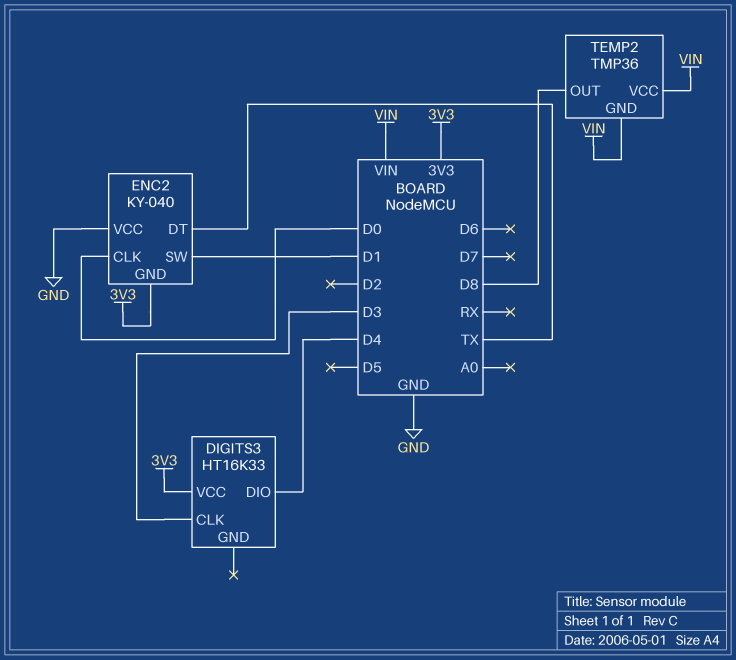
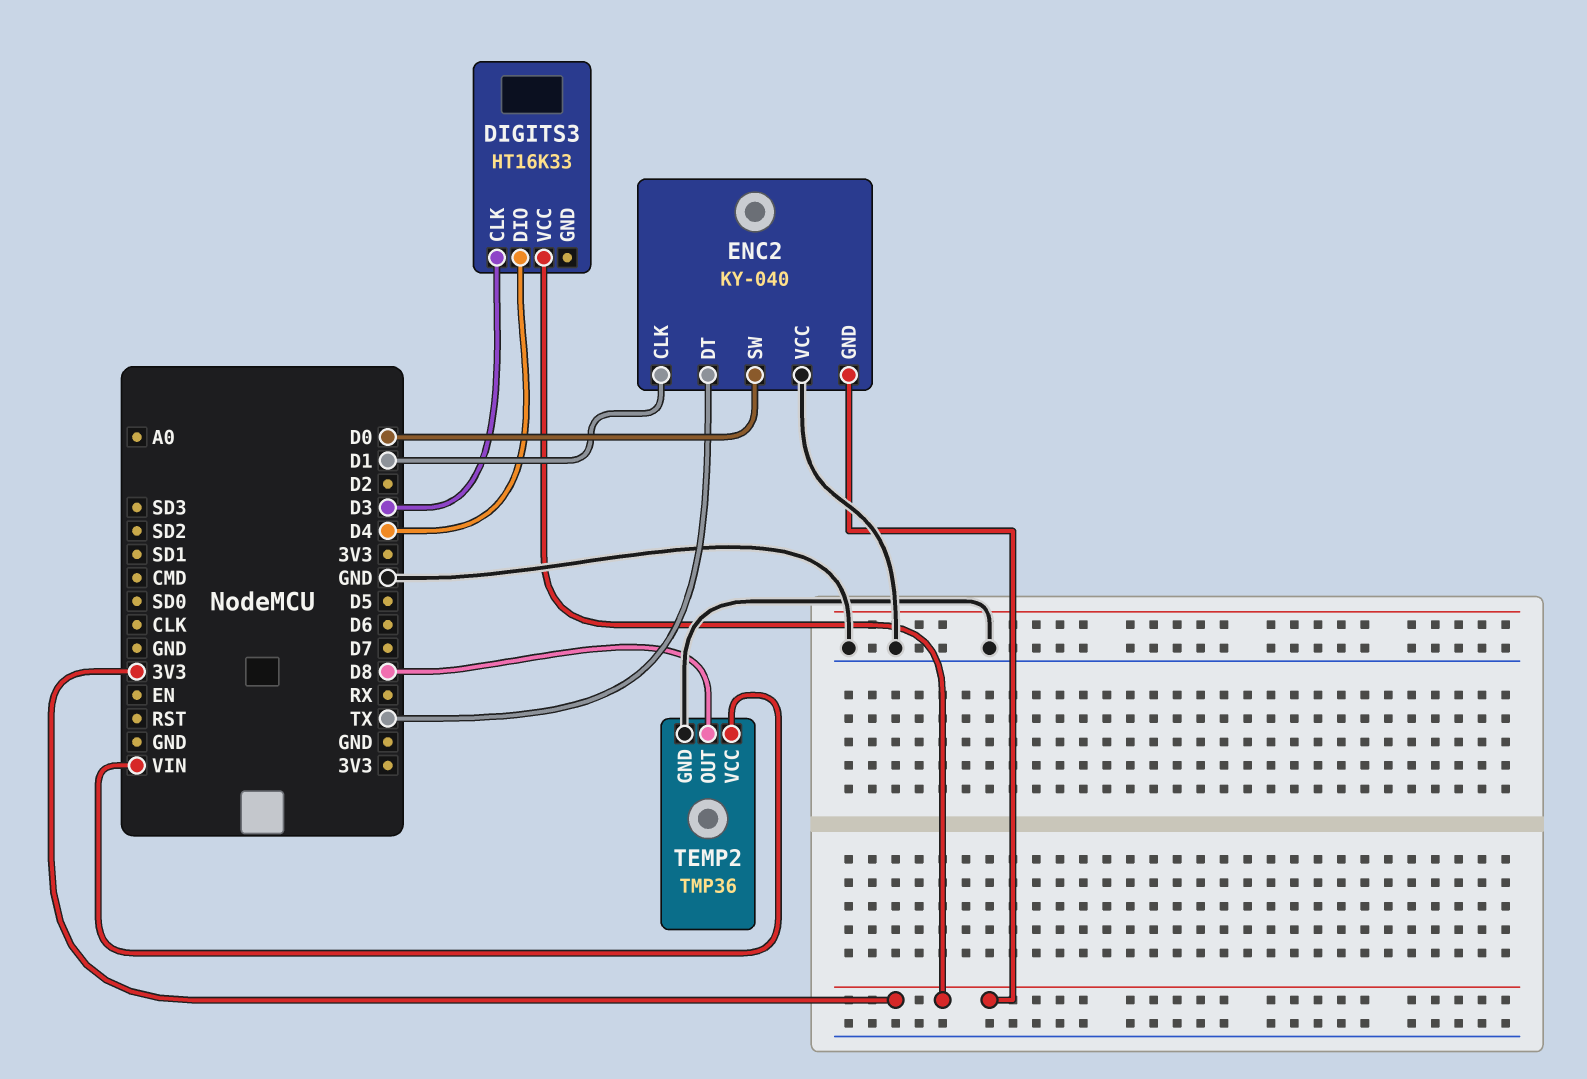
ENC2 pin CLK: D0 -> D1
ENC2 pin SW: D1 -> D0
TEMP2 pin GND: VIN -> GND

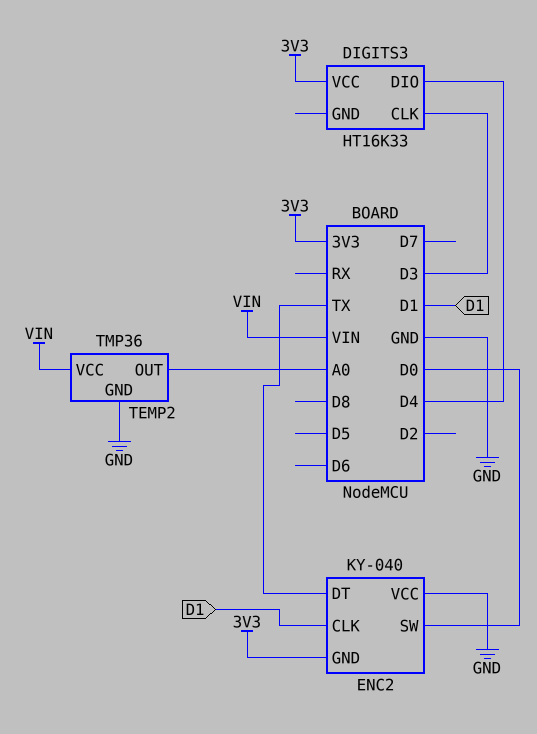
TEMP2 pin OUT: D8 -> A0

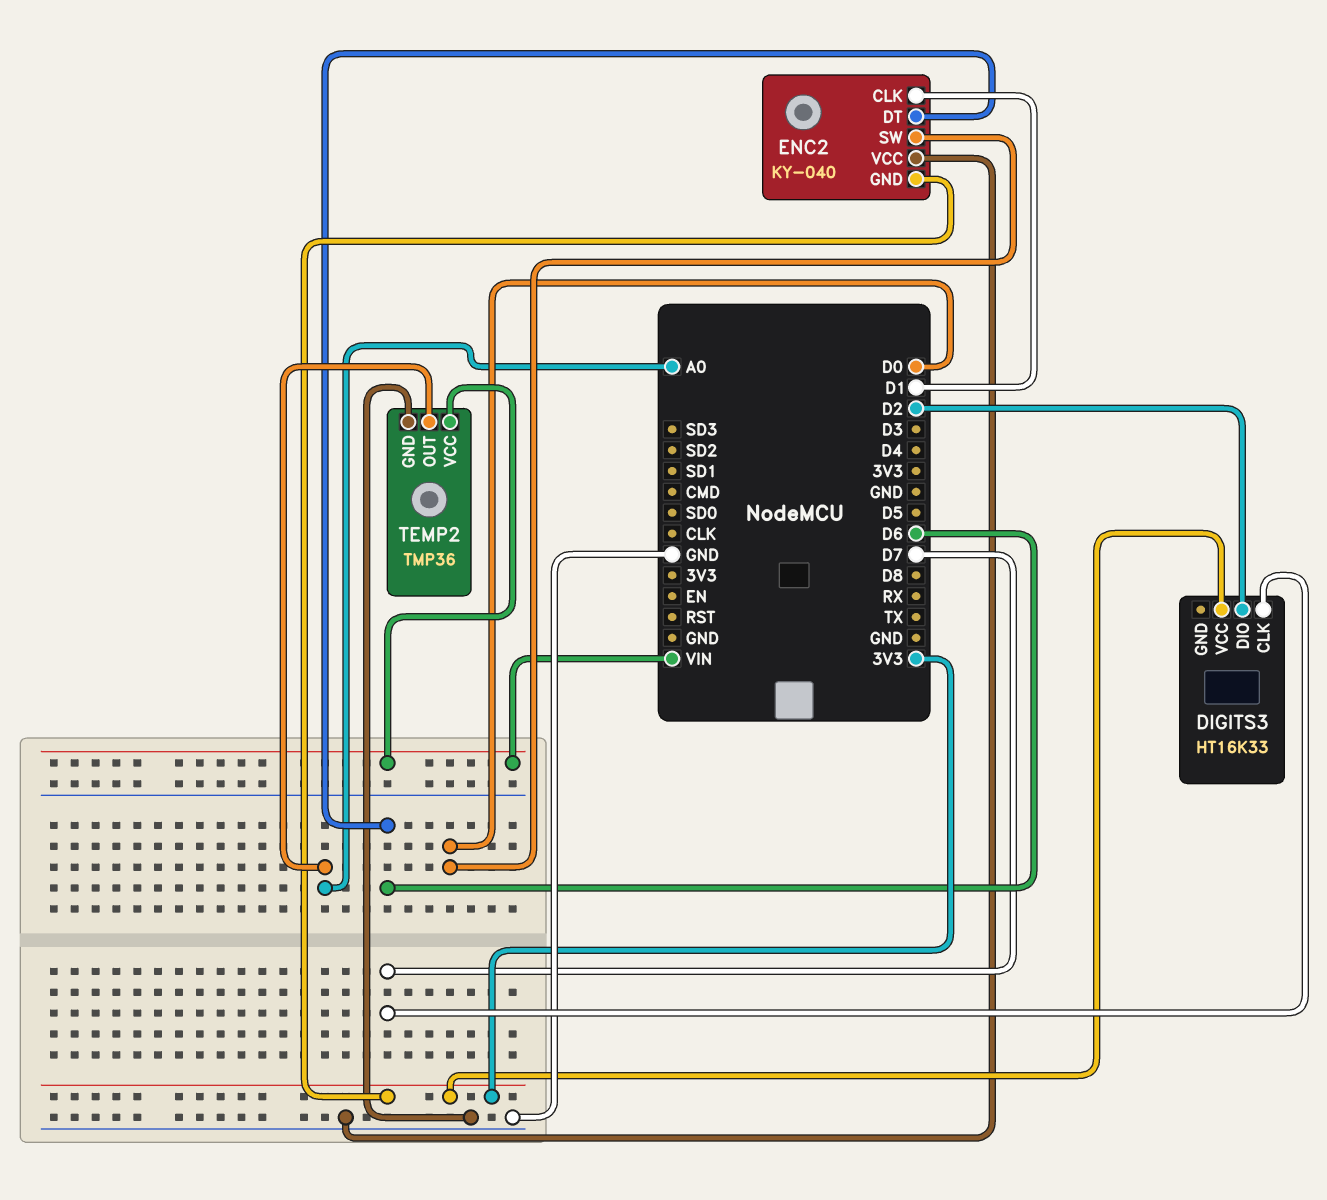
DIGITS3 pin CLK: D3 -> D7
DIGITS3 pin DIO: D4 -> D2
ENC2 pin DT: TX -> D6

